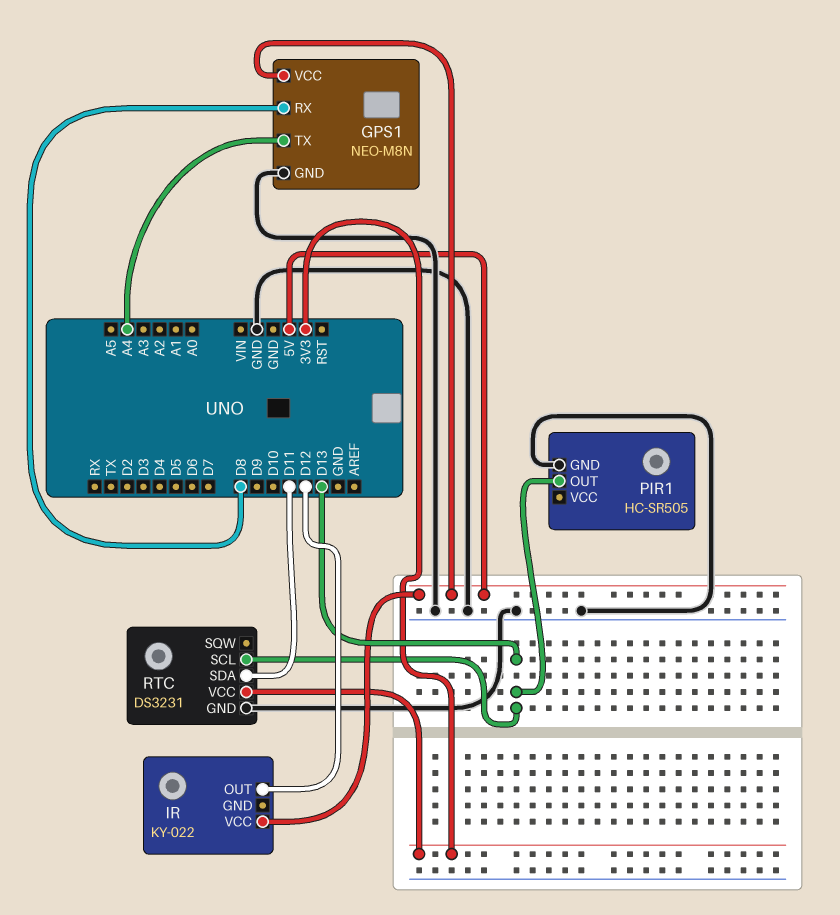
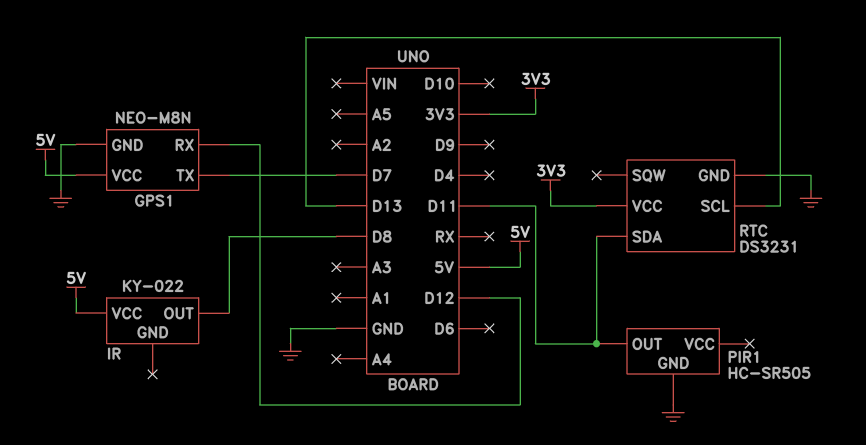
GPS1 pin RX: D8 -> D12
GPS1 pin TX: A4 -> D7
IR pin OUT: D12 -> D8
PIR1 pin OUT: D13 -> D11

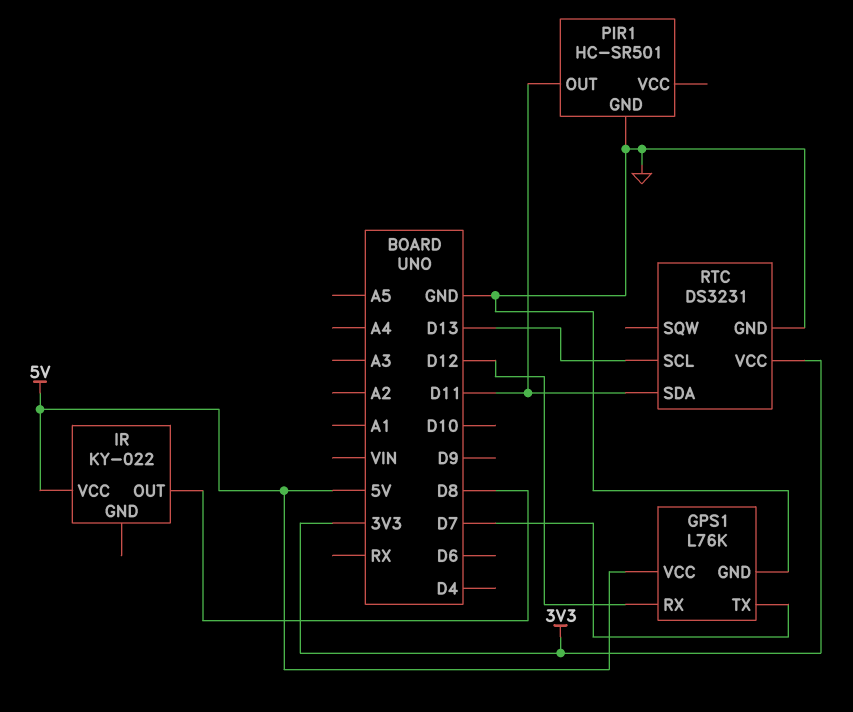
GPS1: NEO-M8N -> L76K
PIR1: HC-SR505 -> HC-SR501

